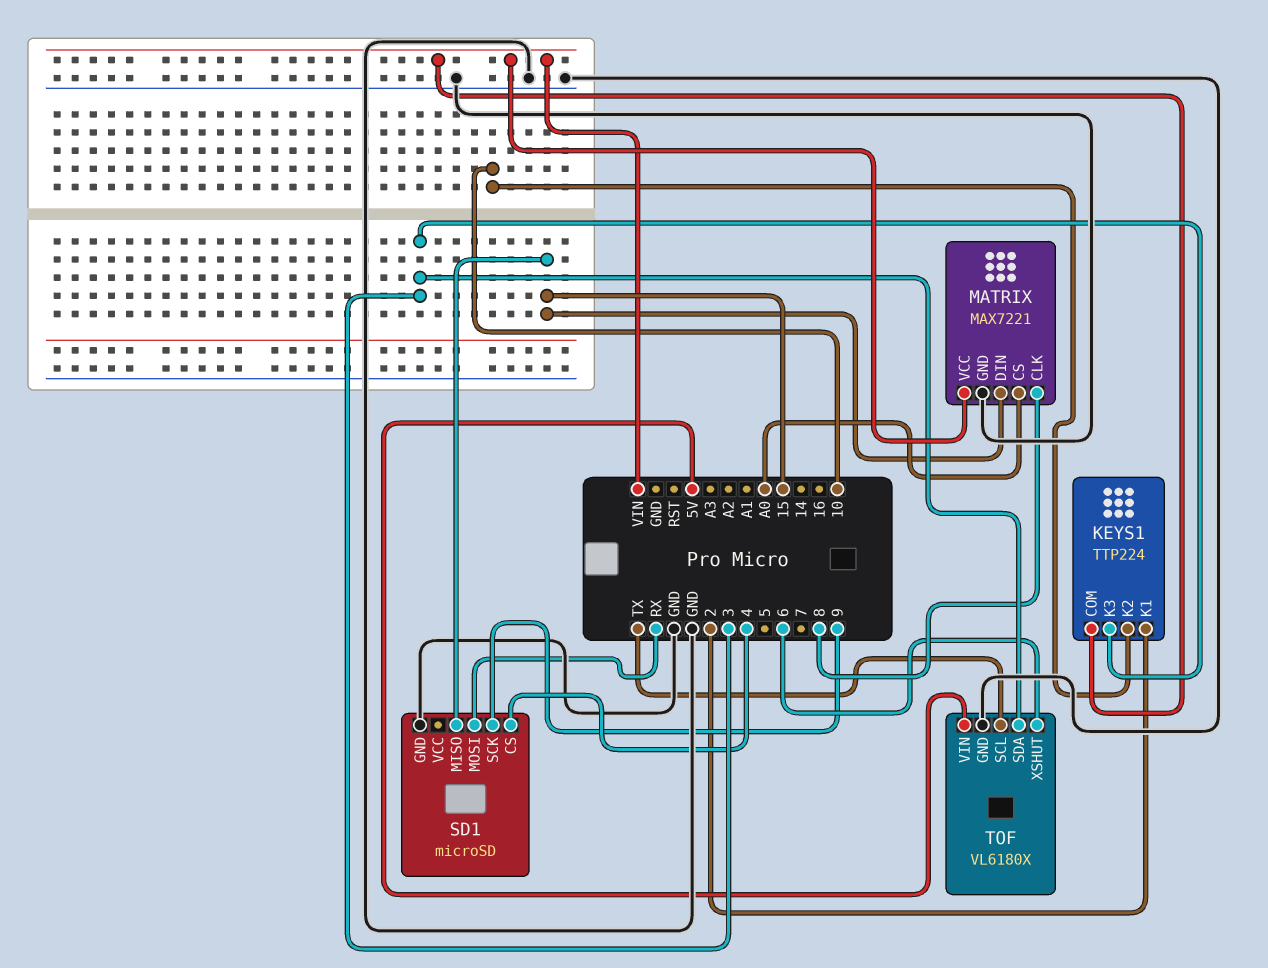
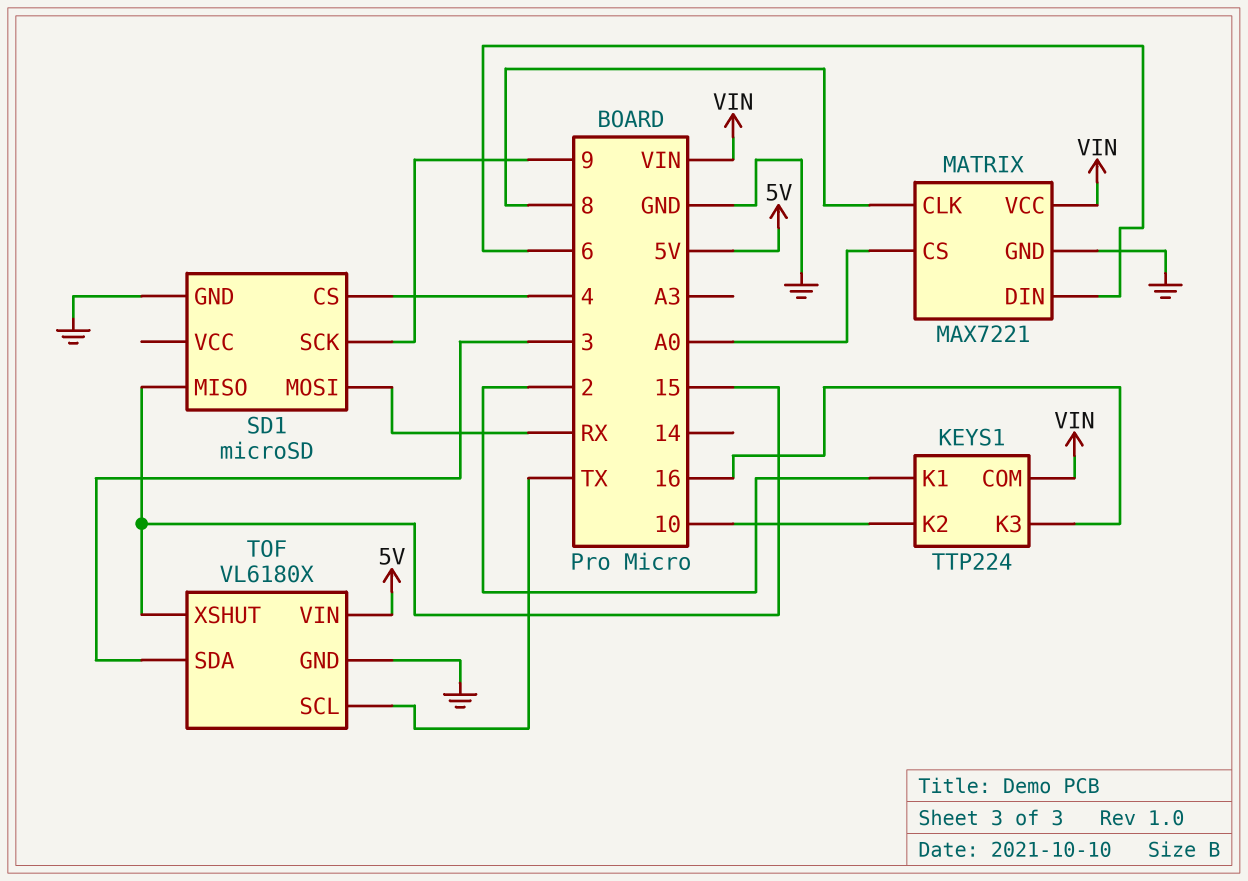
KEYS1 pin K3: 3 -> 16
MATRIX pin DIN: 15 -> 6
TOF pin XSHUT: 6 -> 15

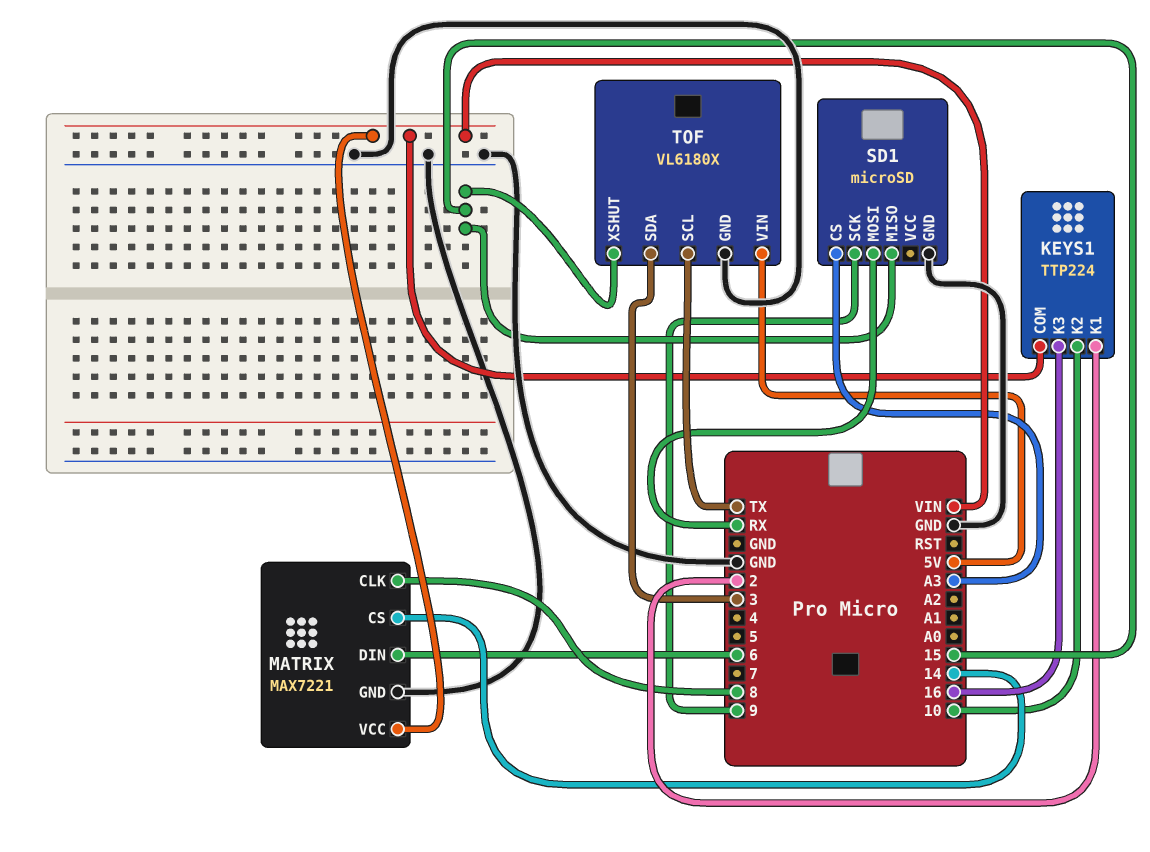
MATRIX pin CS: A0 -> 14
SD1 pin CS: 4 -> A3

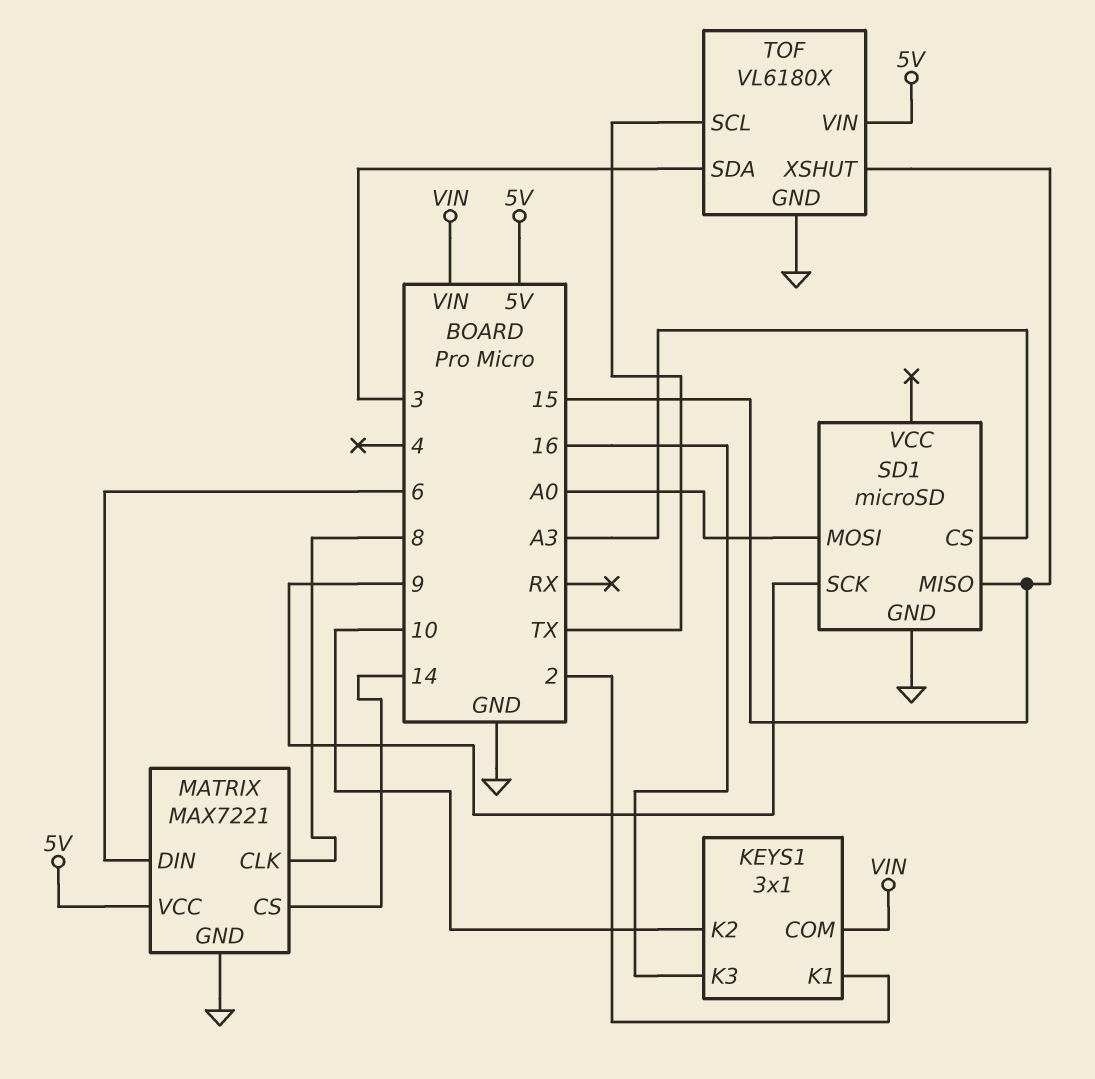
KEYS1: TTP224 -> 3x1
MATRIX pin VCC: VIN -> 5V
SD1 pin MOSI: RX -> A0

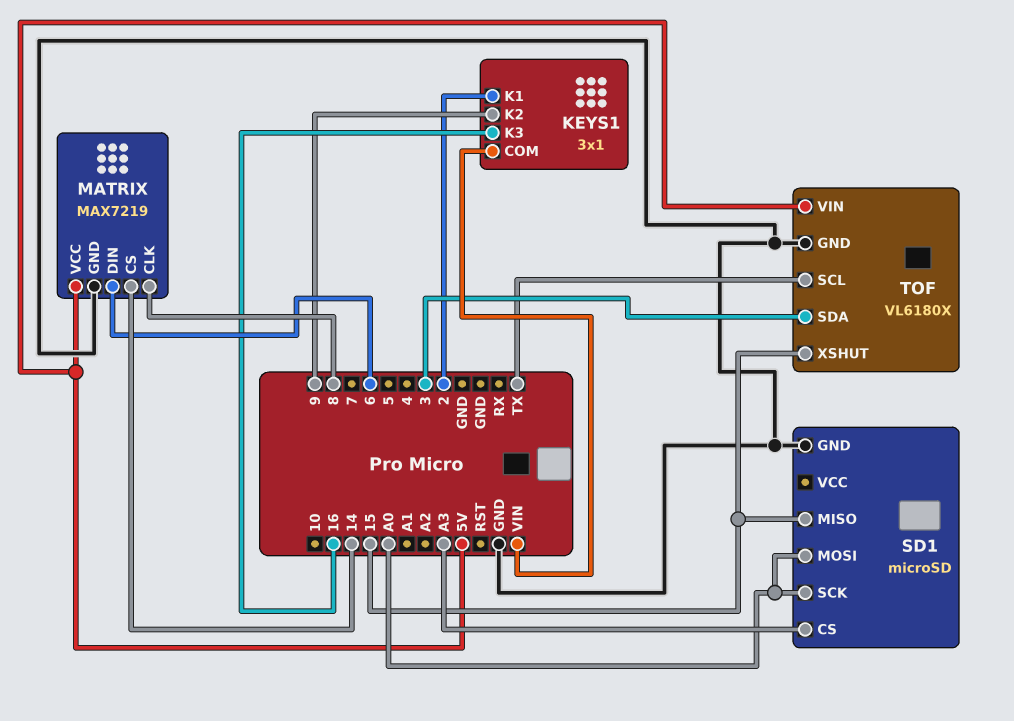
KEYS1 pin K2: 10 -> 9
MATRIX: MAX7221 -> MAX7219
SD1 pin SCK: 9 -> A0

